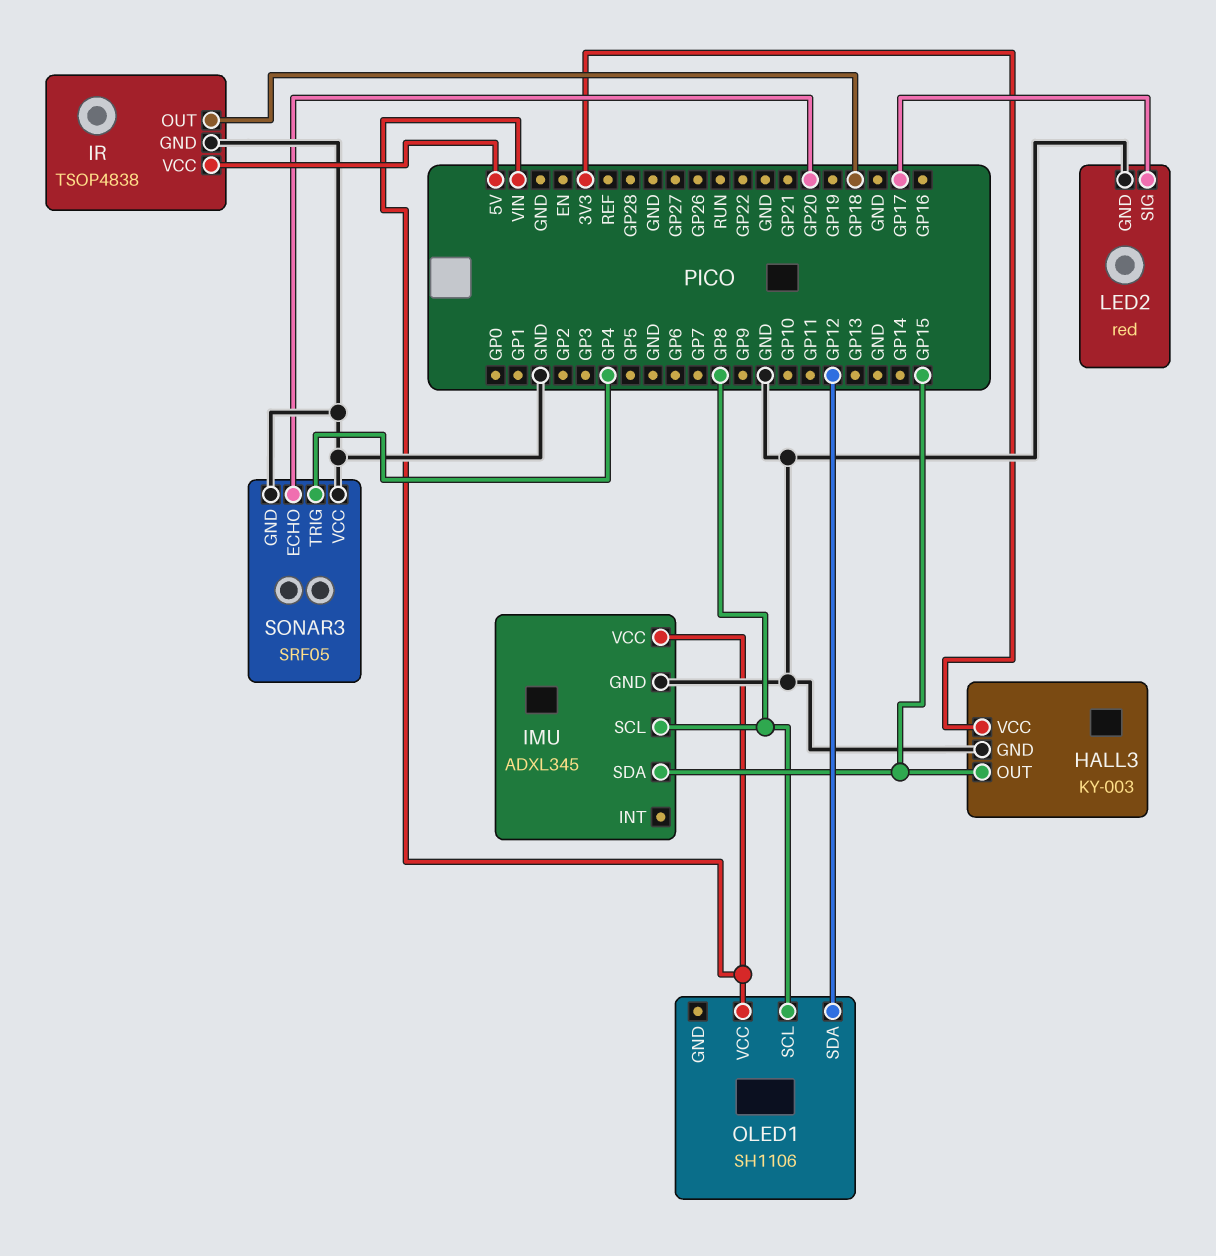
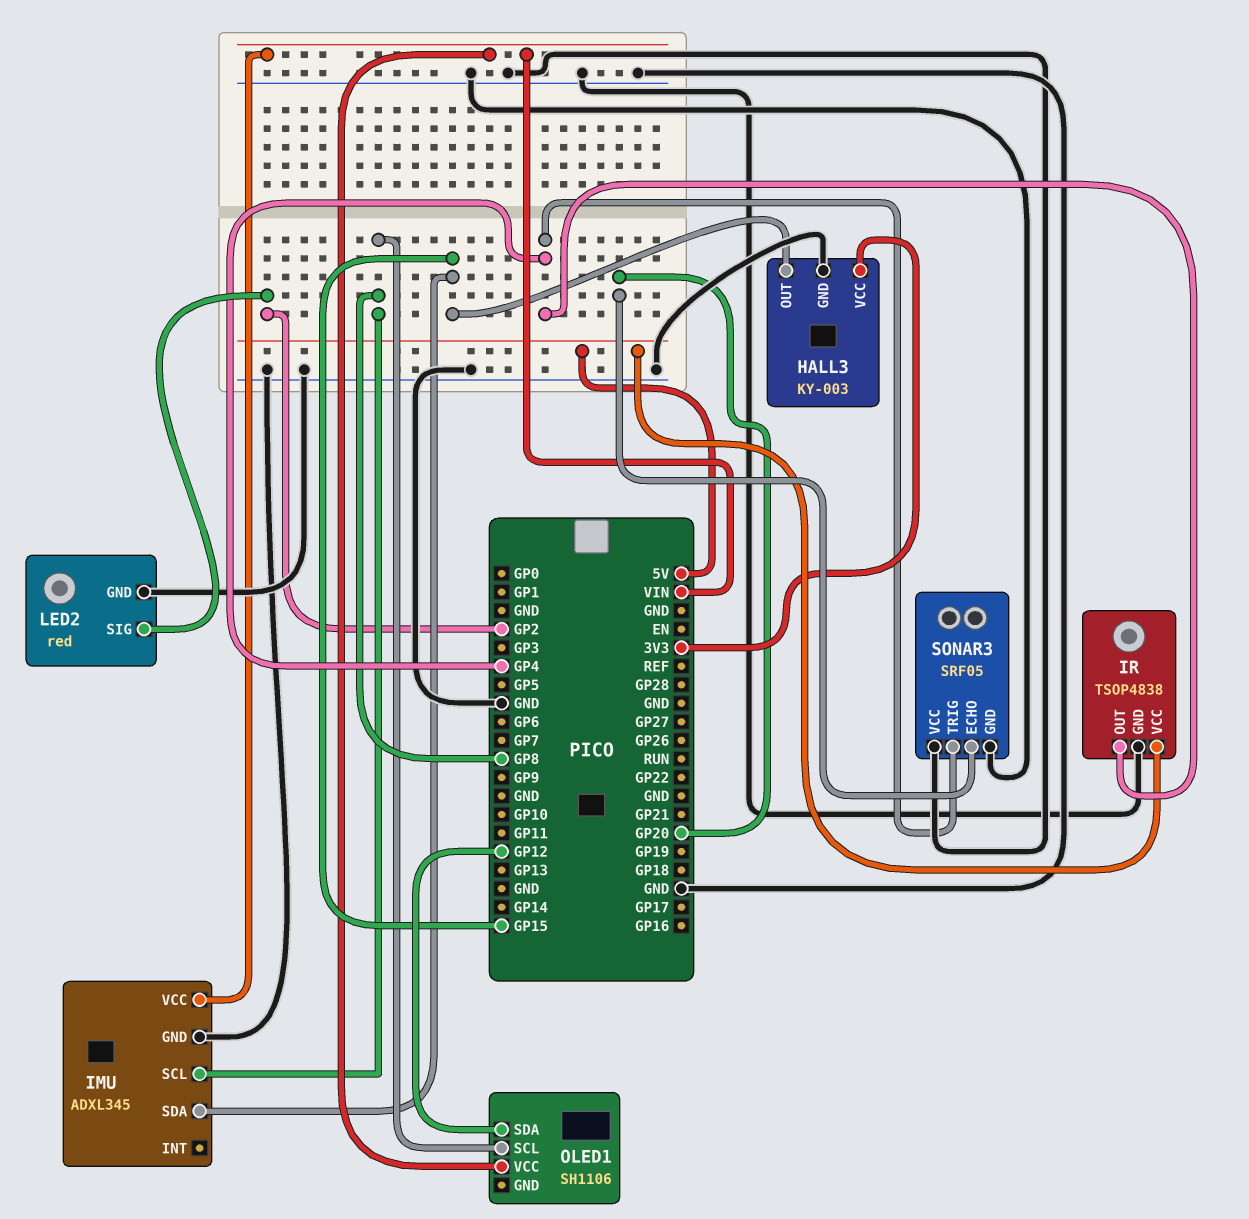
IR pin OUT: GP18 -> GP4
LED2 pin SIG: GP17 -> GP2

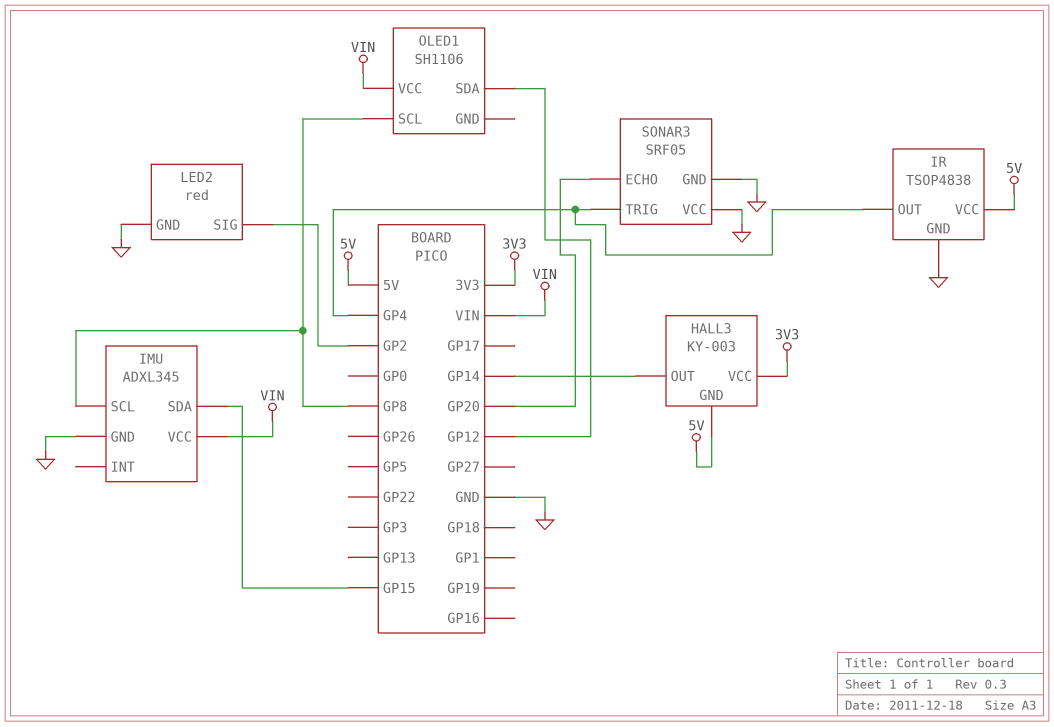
HALL3 pin GND: GND -> 5V
HALL3 pin OUT: GP15 -> GP14

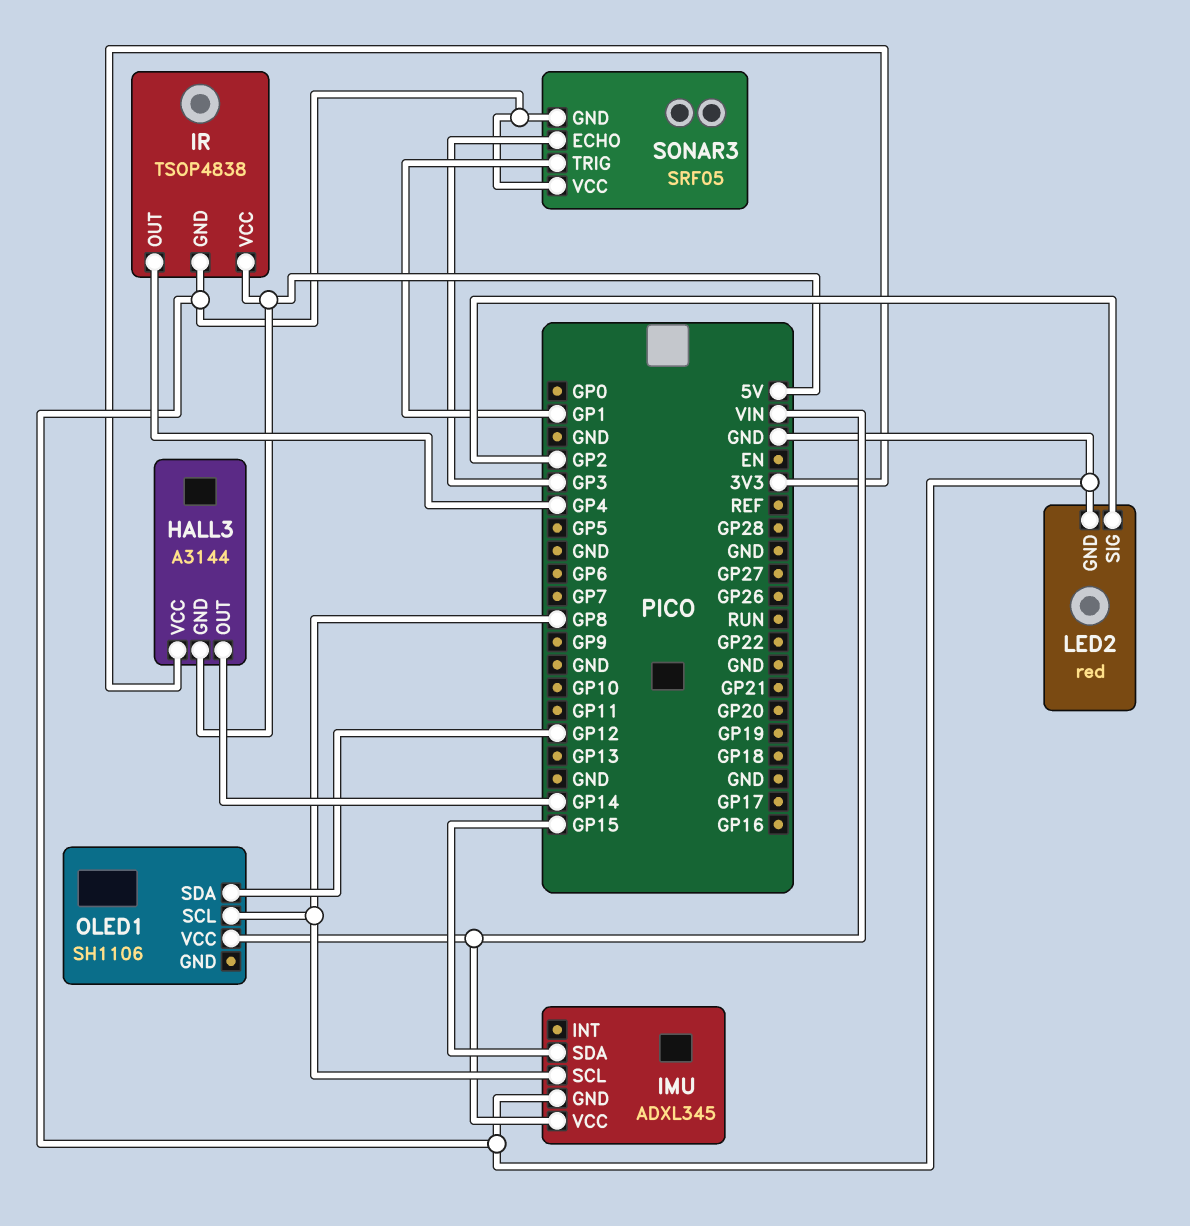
HALL3: KY-003 -> A3144
SONAR3 pin ECHO: GP20 -> GP3
SONAR3 pin TRIG: GP4 -> GP1

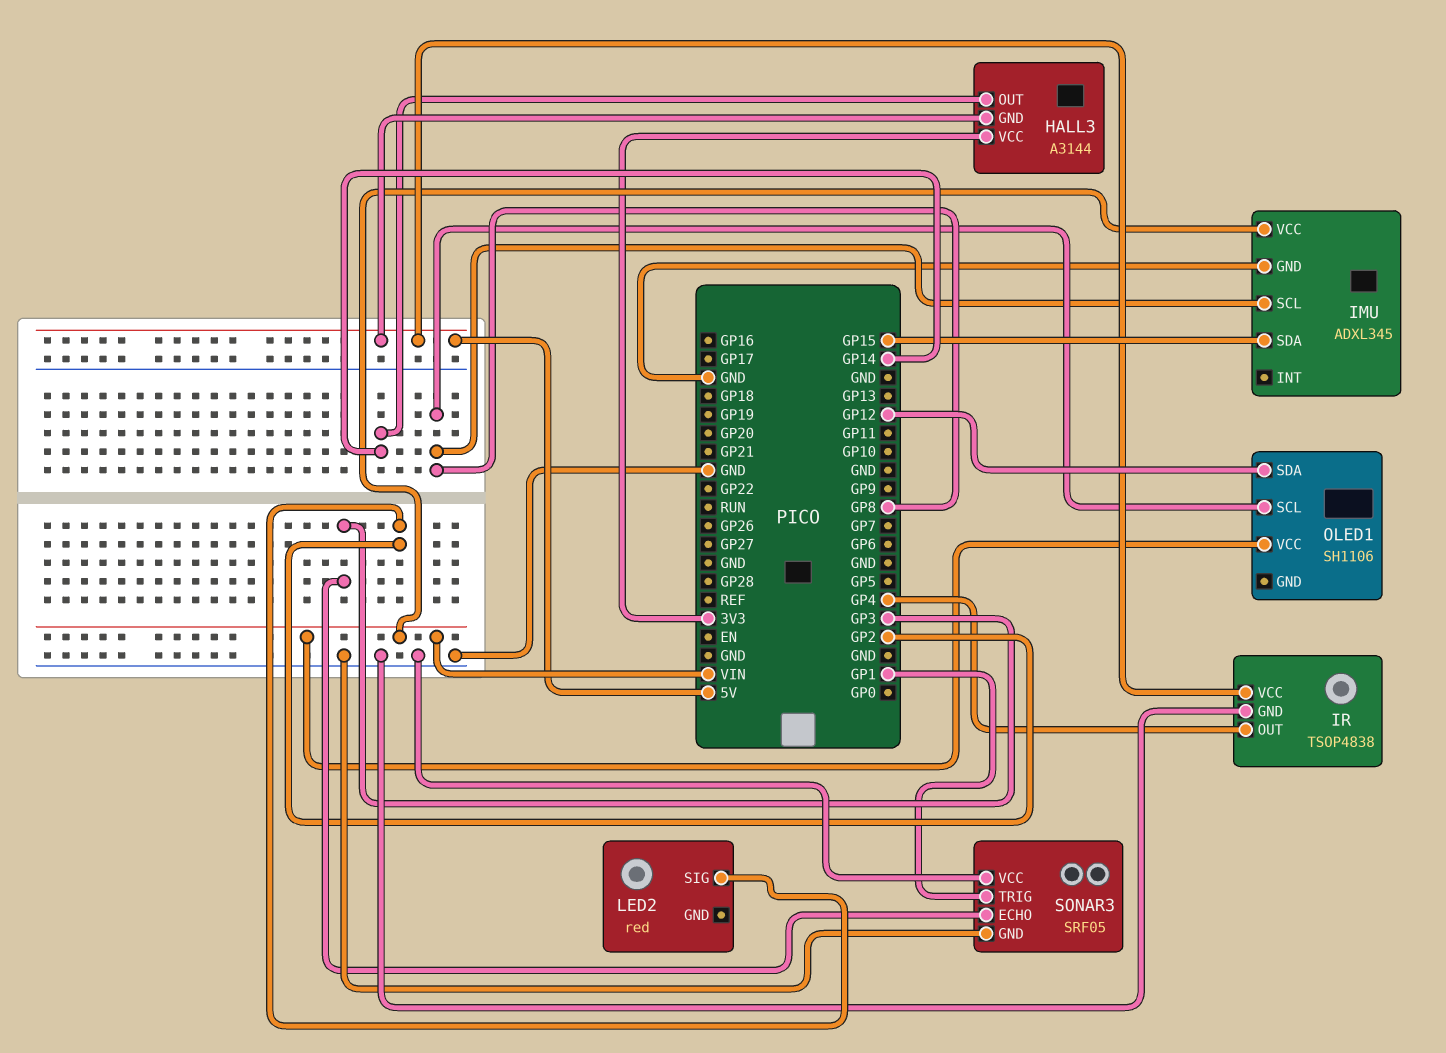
LED2 pin GND: GND -> none

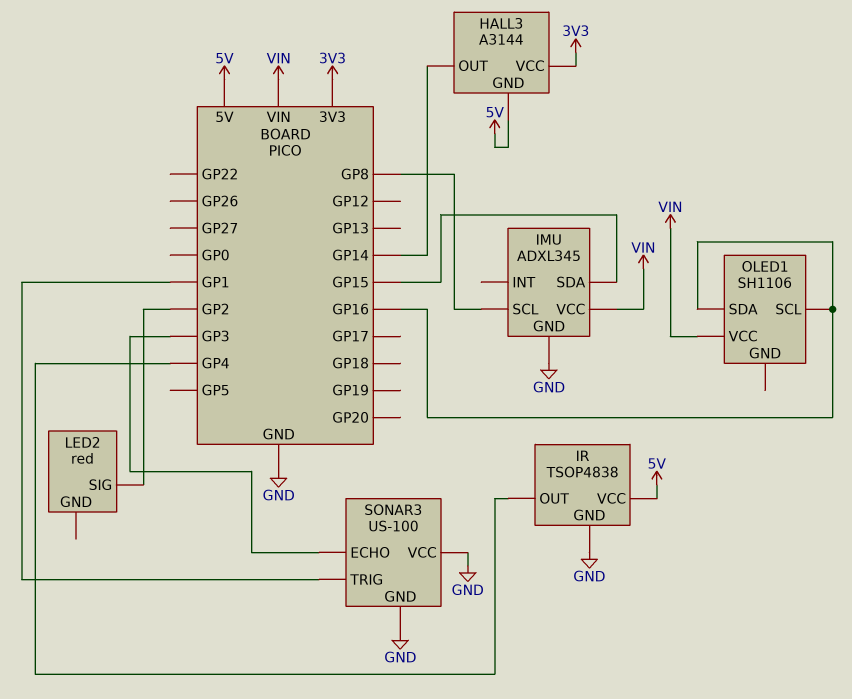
OLED1 pin SCL: GP8 -> GP16
OLED1 pin SDA: GP12 -> GP16
SONAR3: SRF05 -> US-100

